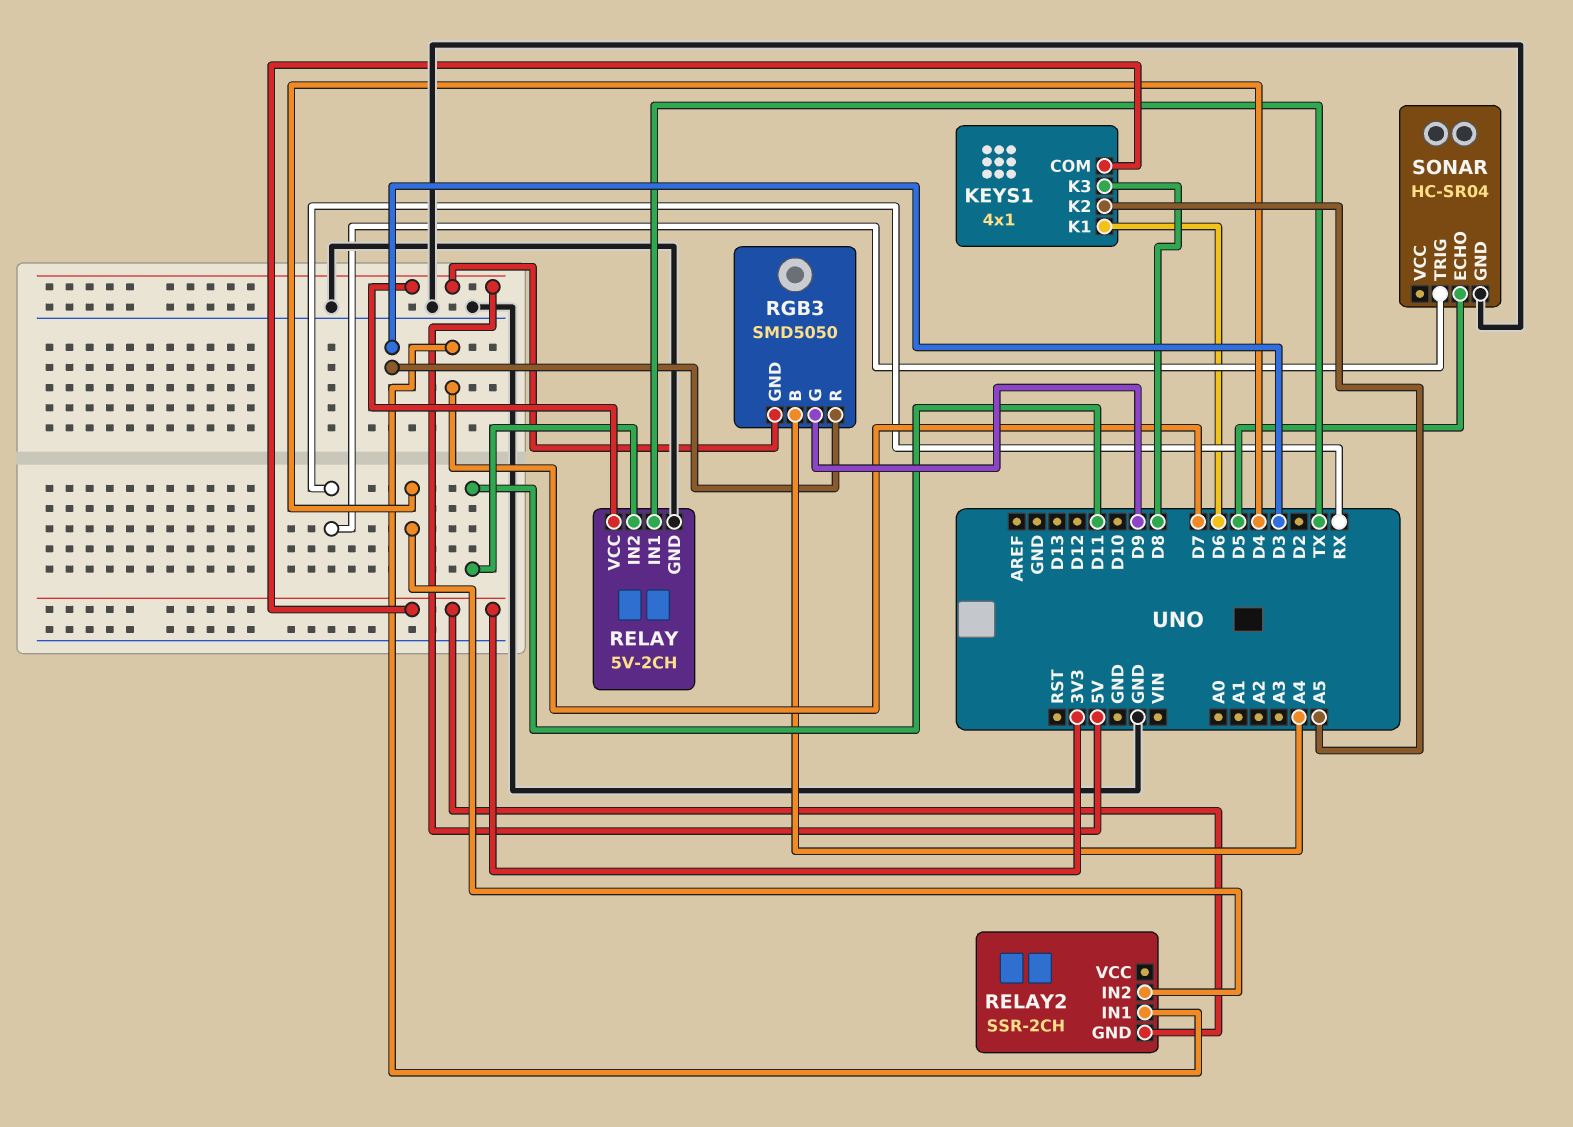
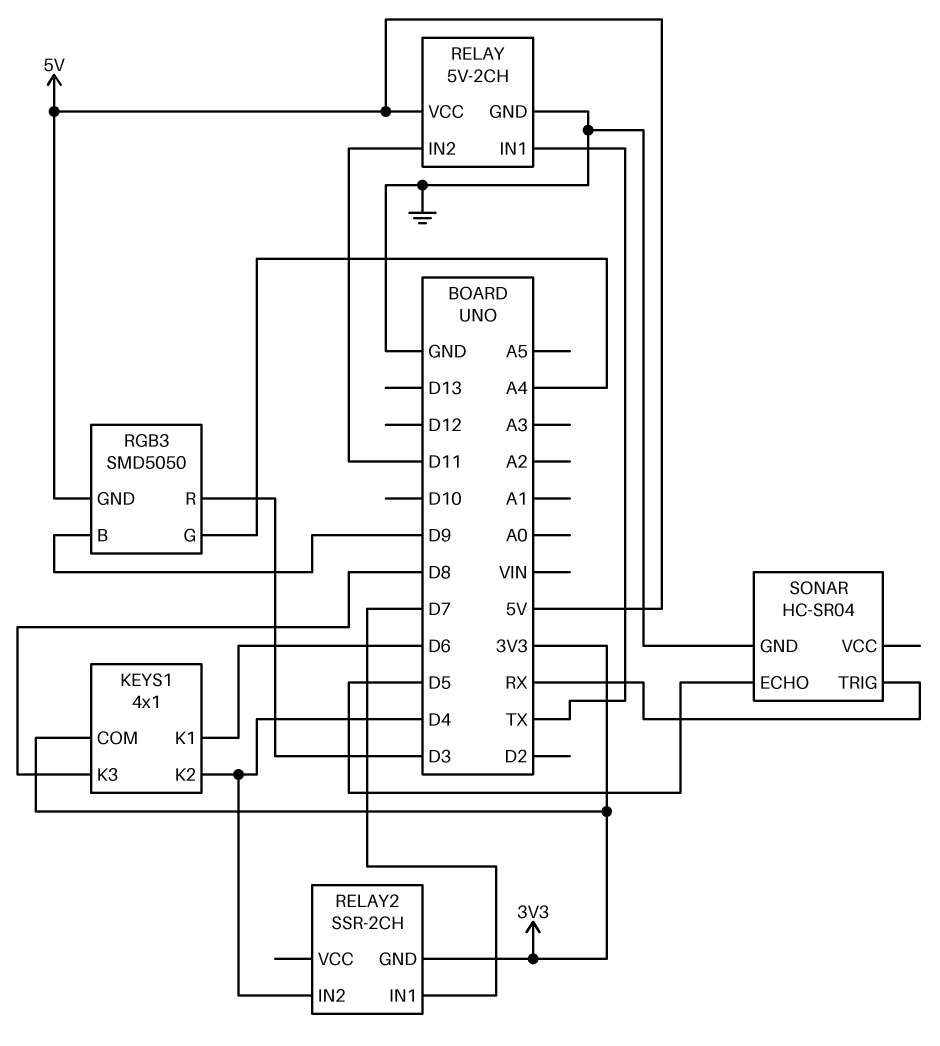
KEYS1 pin K2: A5 -> D4
RGB3 pin B: A4 -> D9
RGB3 pin G: D9 -> A4

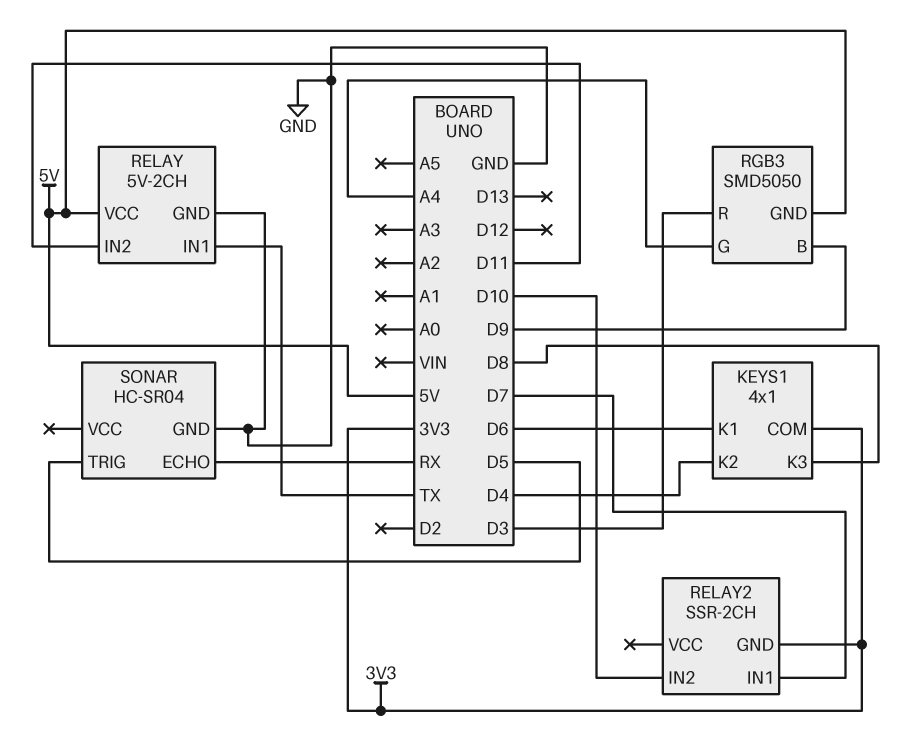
RELAY2 pin IN2: D4 -> D10
SONAR pin ECHO: D5 -> RX
SONAR pin TRIG: RX -> D5

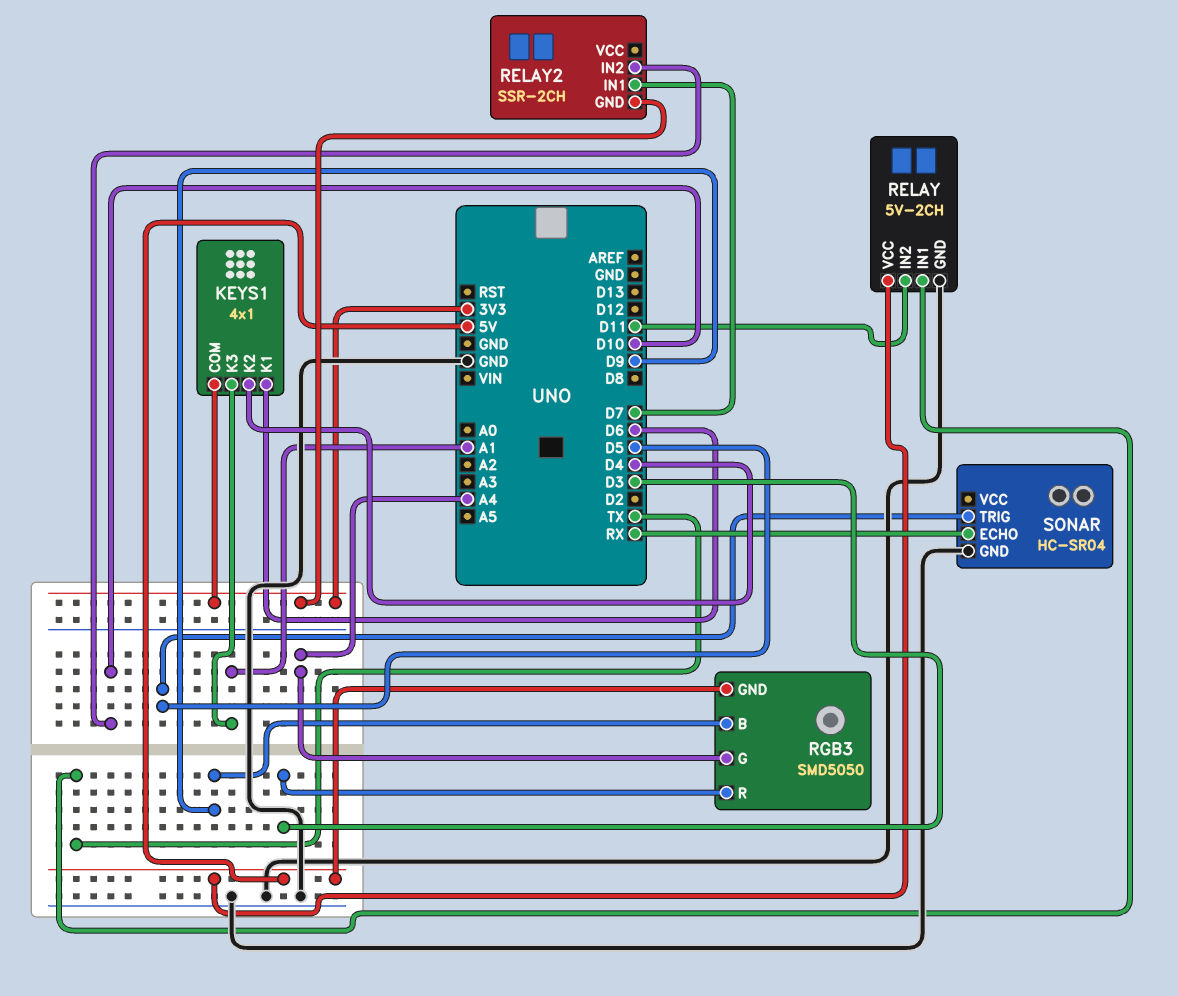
KEYS1 pin K3: D8 -> A1

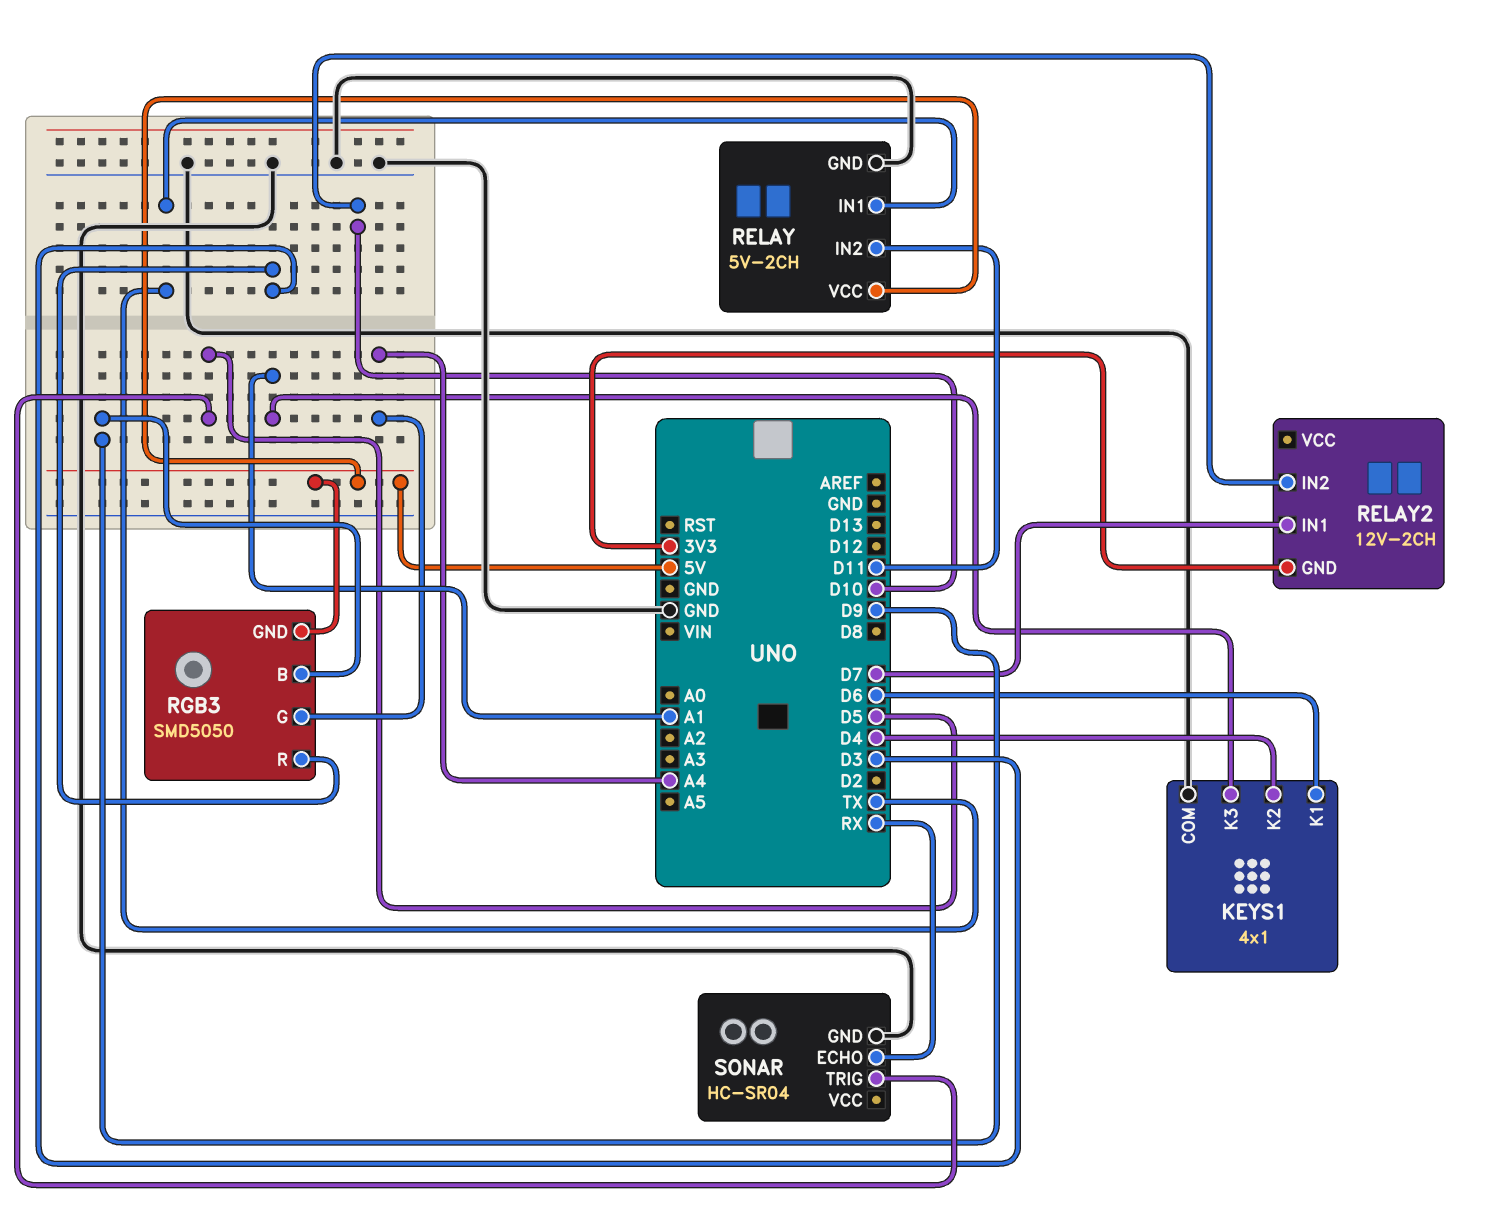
KEYS1 pin COM: 3V3 -> GND
RELAY2: SSR-2CH -> 12V-2CH

